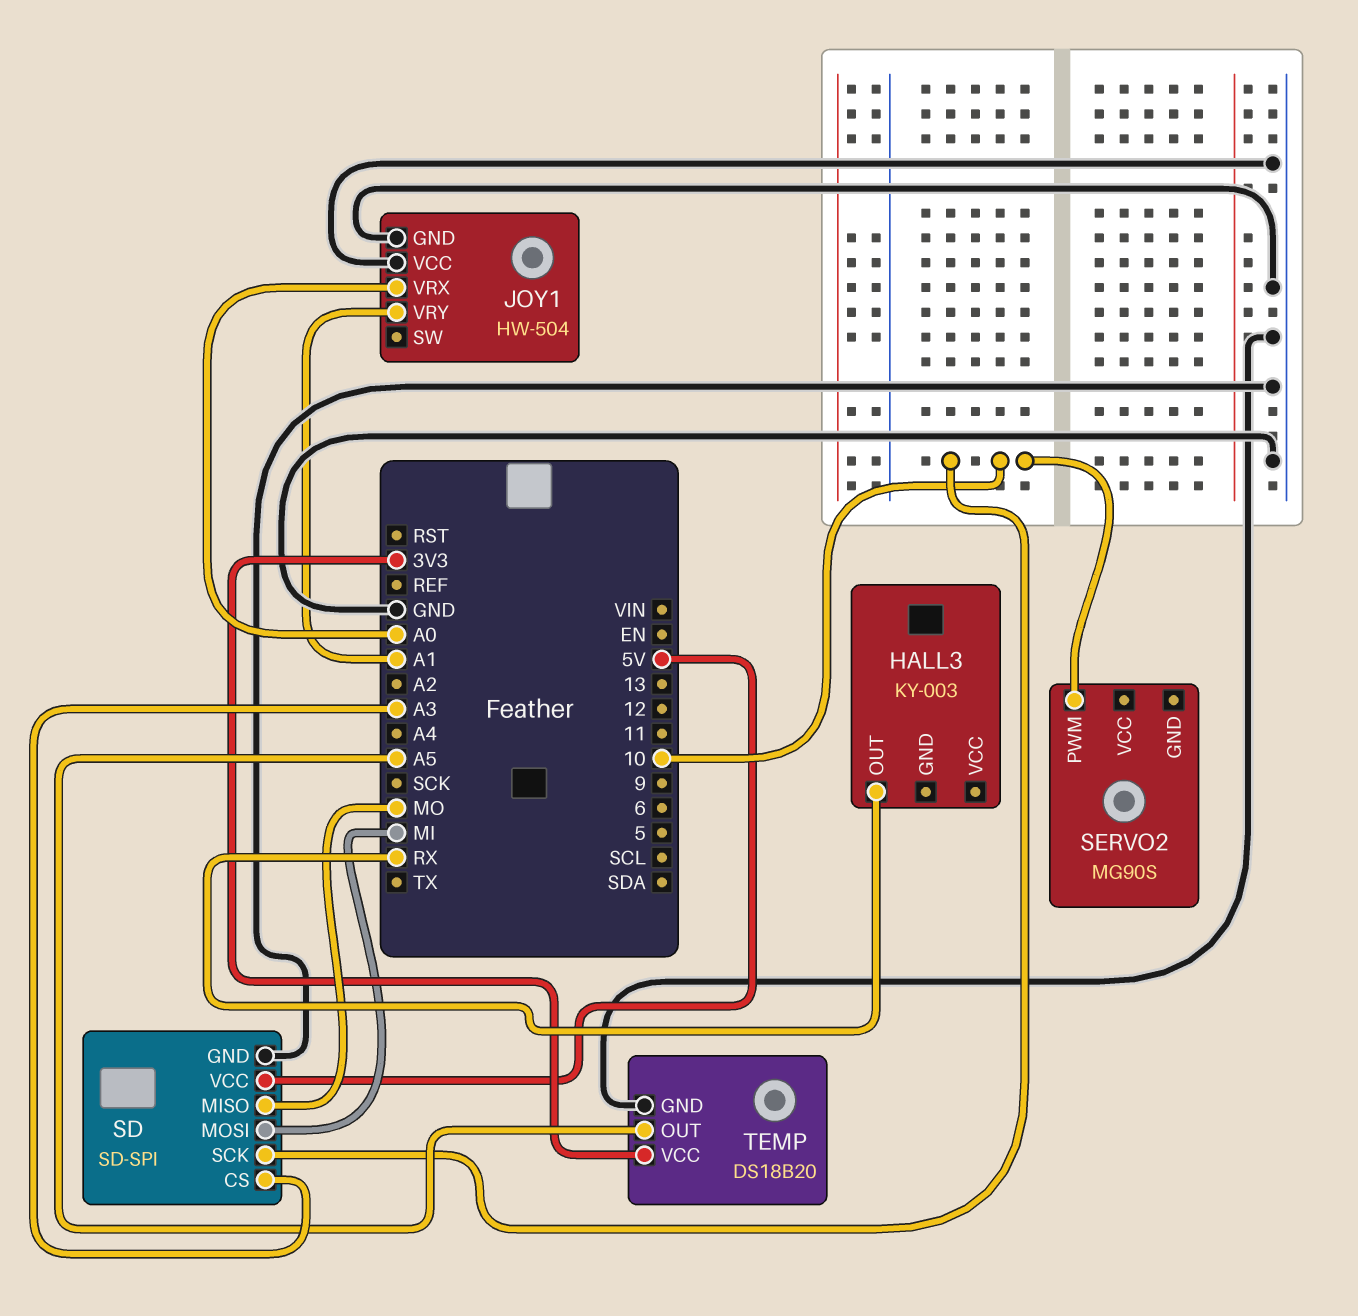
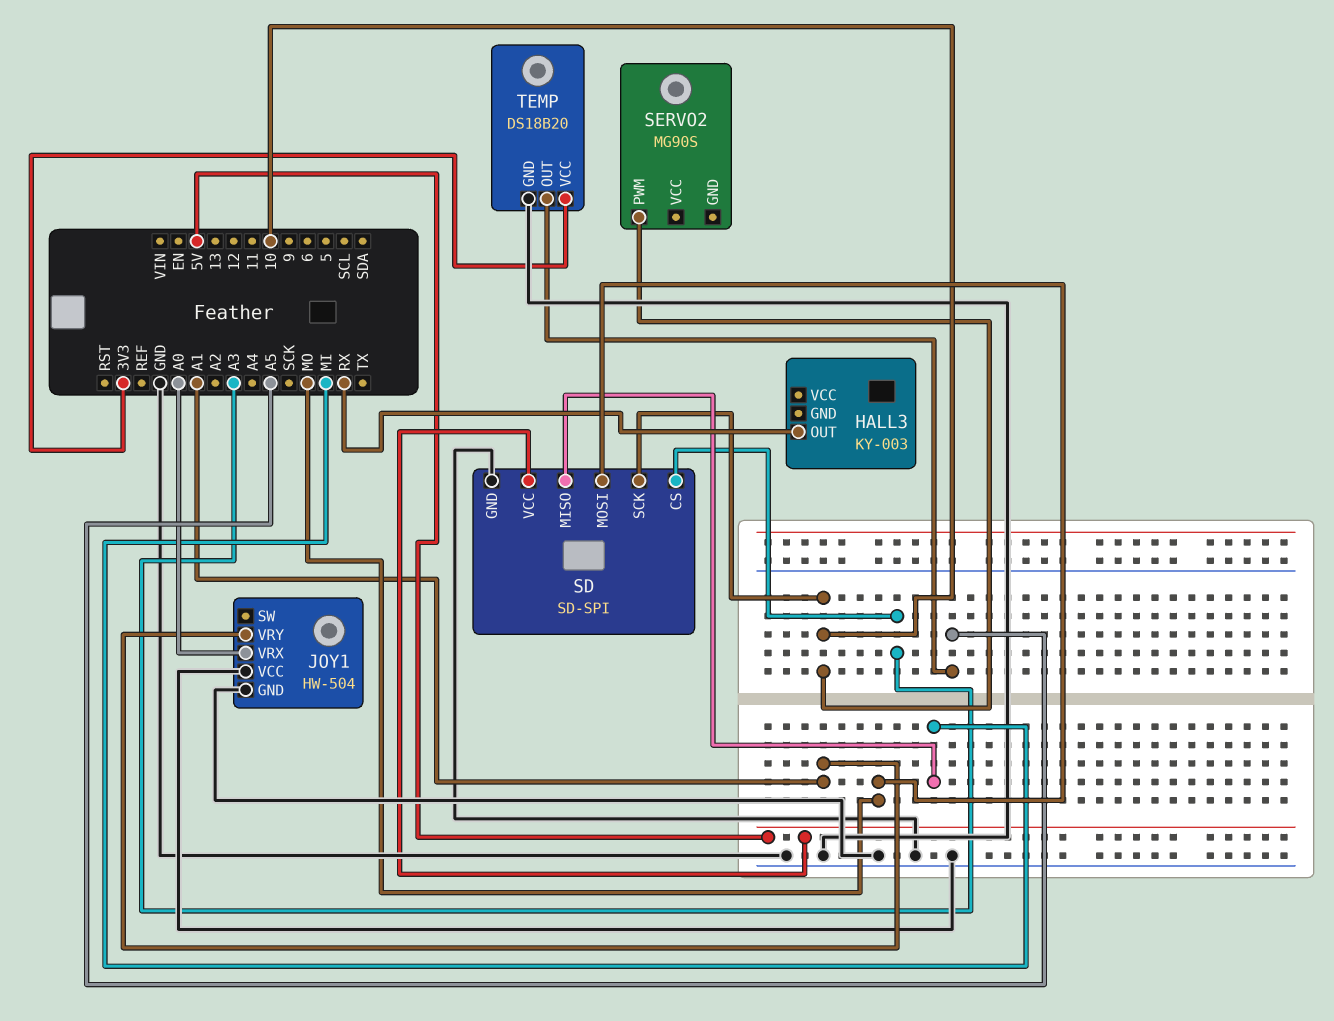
SD pin MISO: MO -> MI
SD pin MOSI: MI -> MO

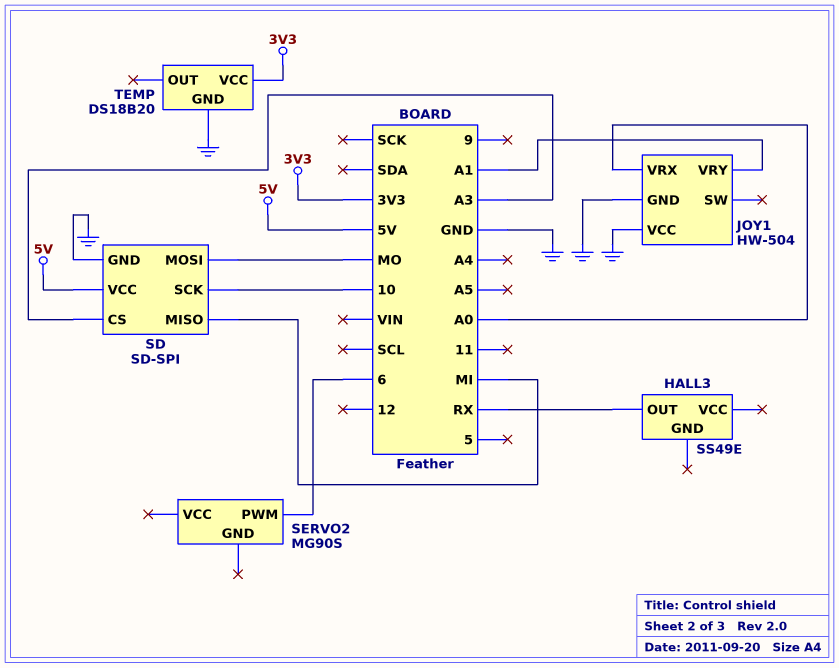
HALL3: KY-003 -> SS49E
SERVO2 pin PWM: 10 -> 6
TEMP pin OUT: A5 -> none

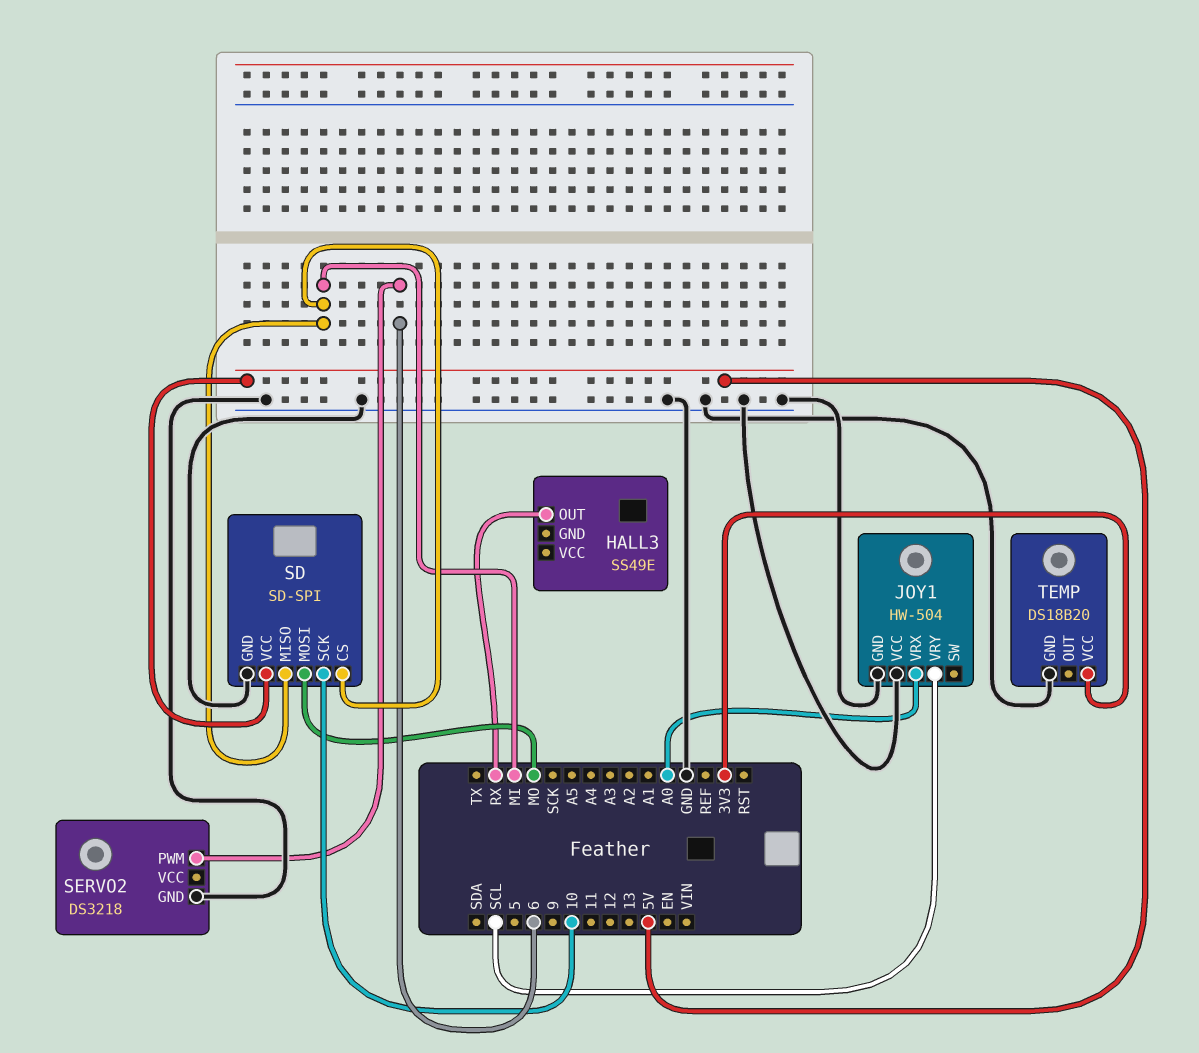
JOY1 pin VRY: A1 -> SCL
SD pin CS: A3 -> MI
SERVO2: MG90S -> DS3218
SERVO2 pin GND: none -> GND

